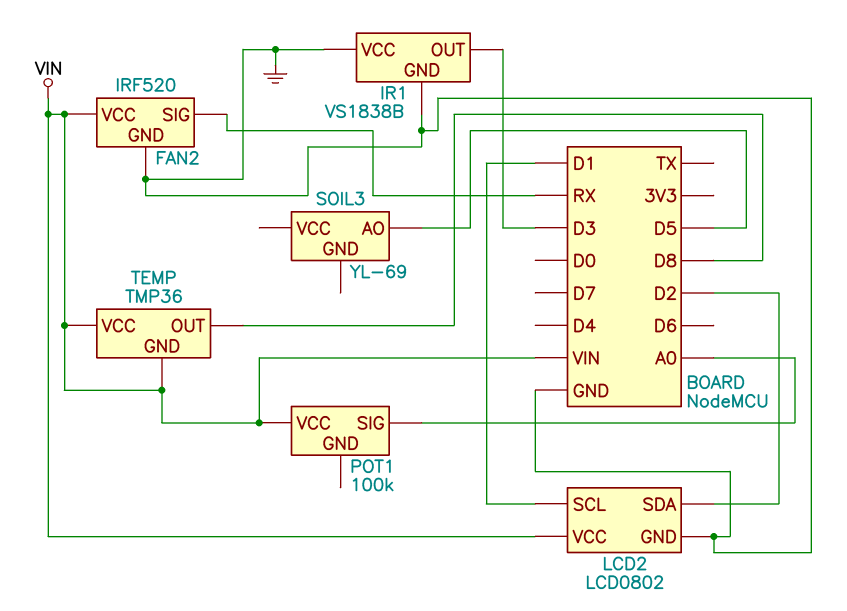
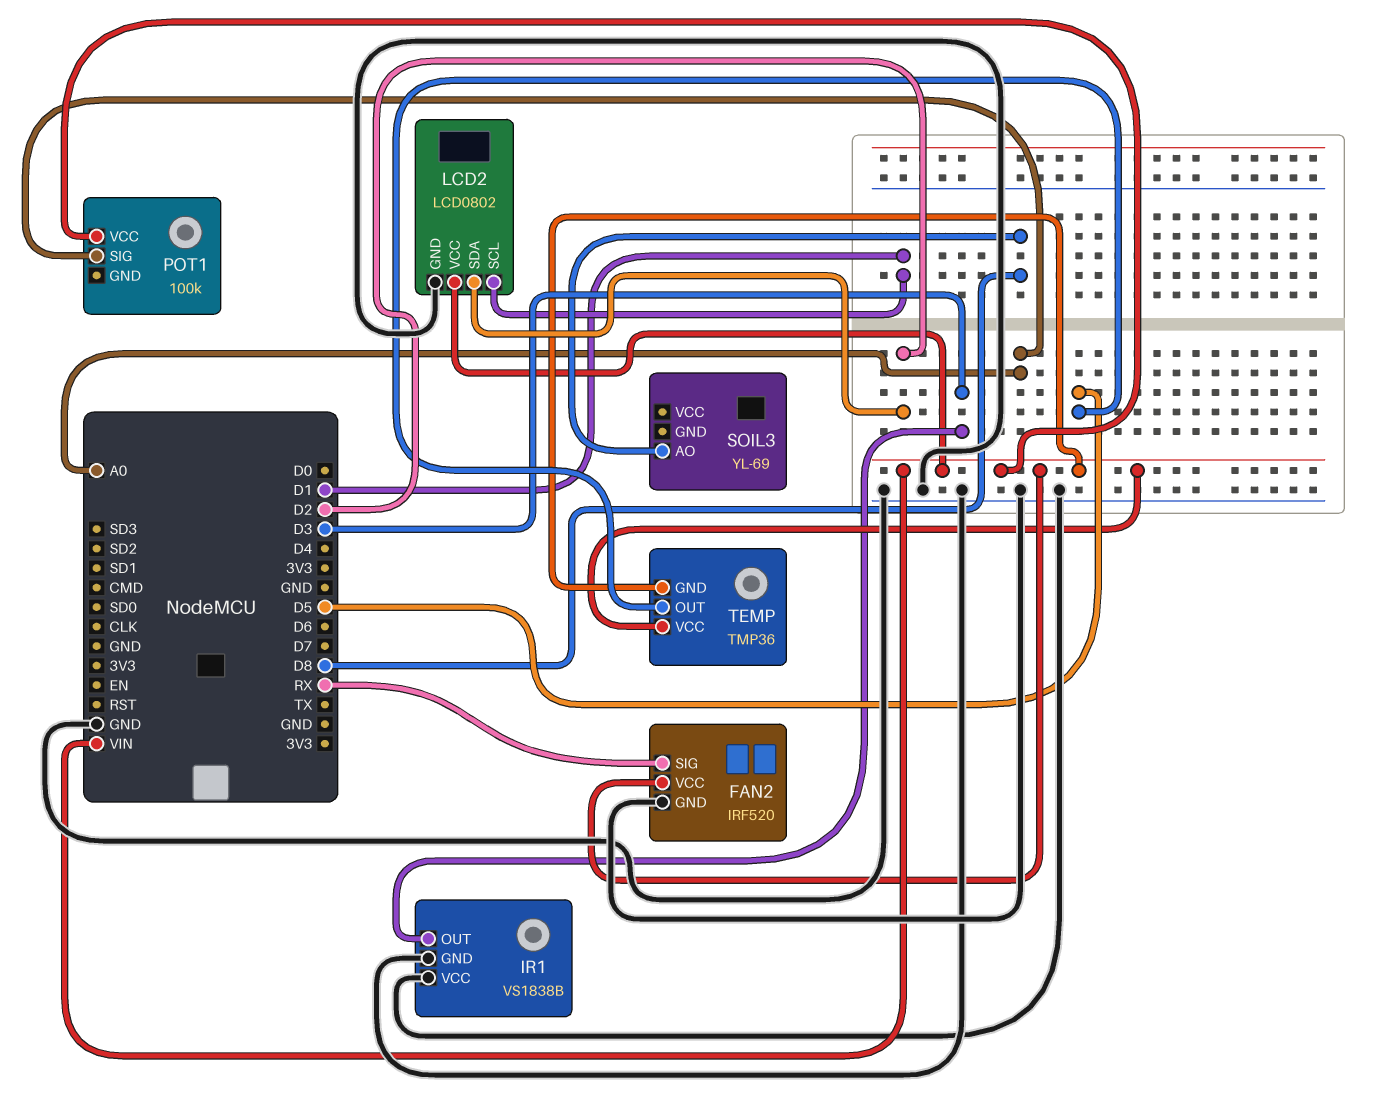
SOIL3 pin AO: D5 -> D8
TEMP pin OUT: D8 -> D5

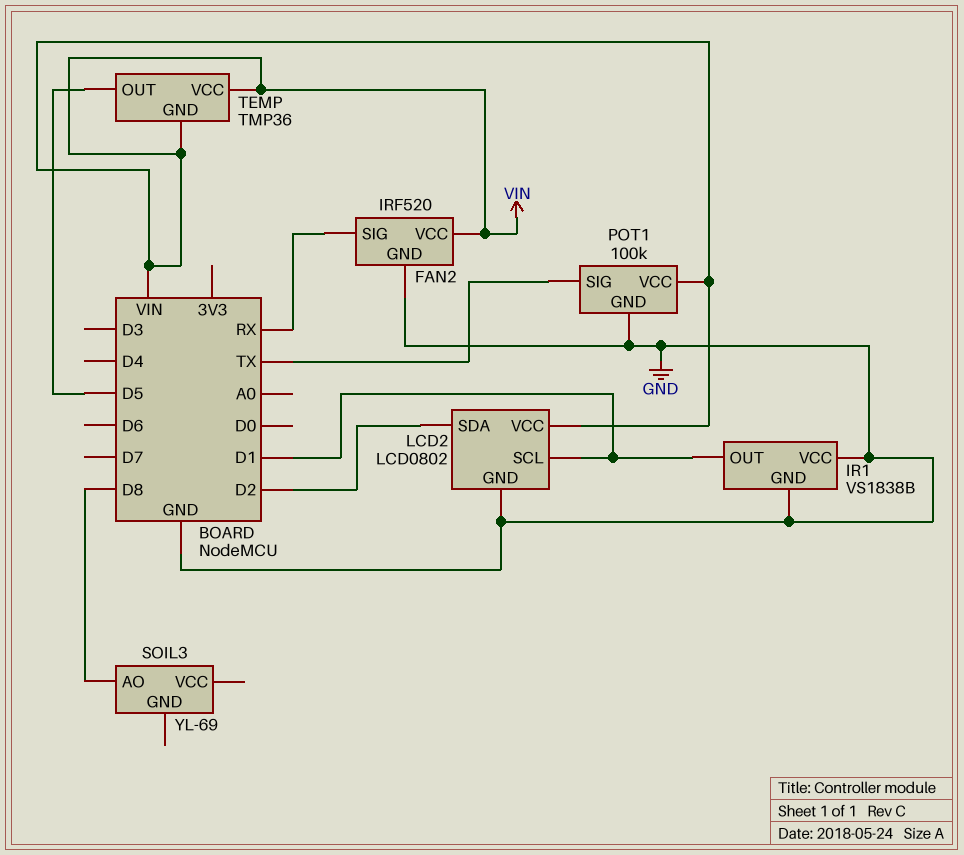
IR1 pin OUT: D3 -> D1
POT1 pin GND: none -> GND
POT1 pin SIG: A0 -> TX

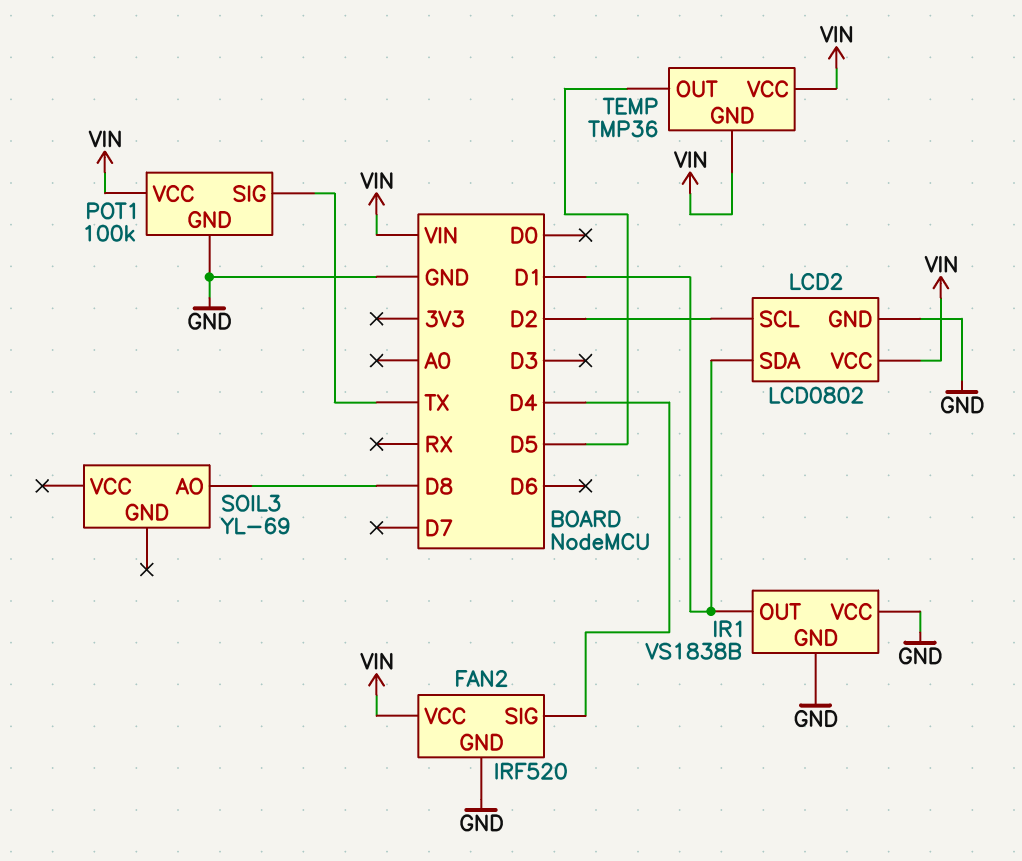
FAN2 pin SIG: RX -> D4
LCD2 pin SCL: D1 -> D2
LCD2 pin SDA: D2 -> D1

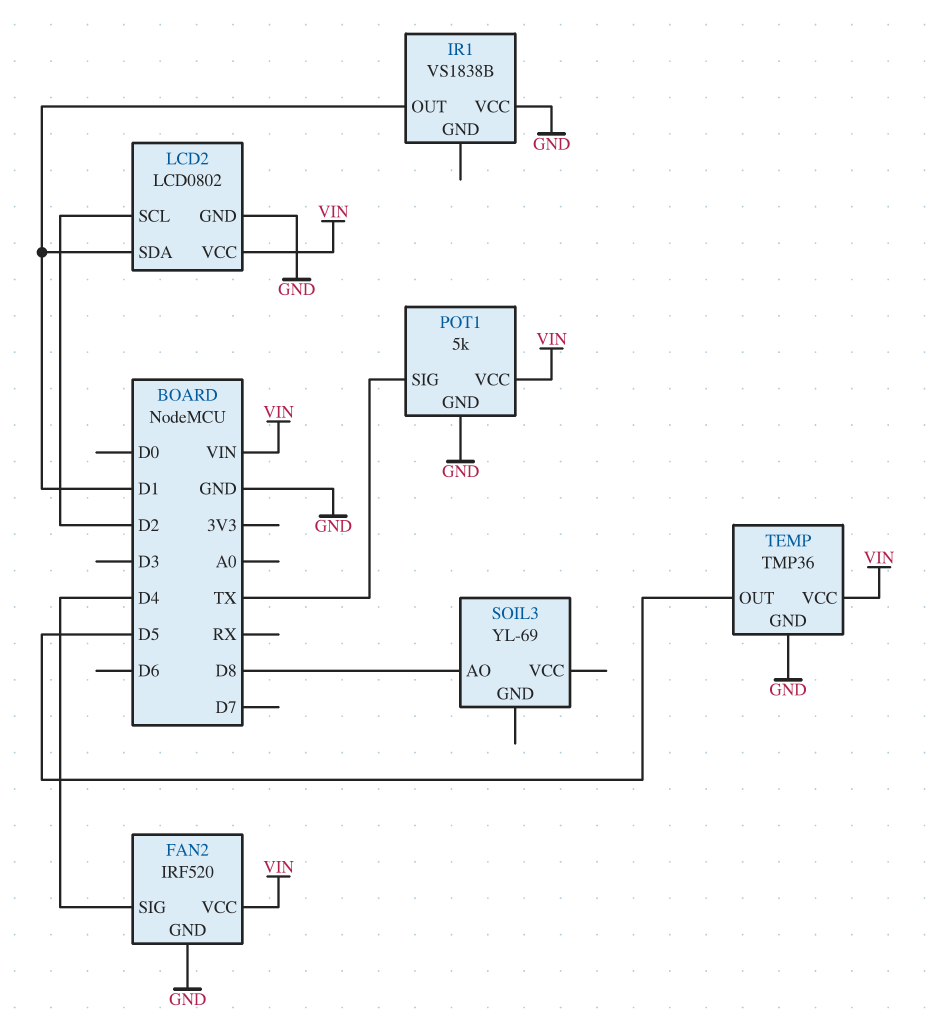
IR1 pin GND: GND -> none
POT1: 100k -> 5k
TEMP pin GND: VIN -> GND

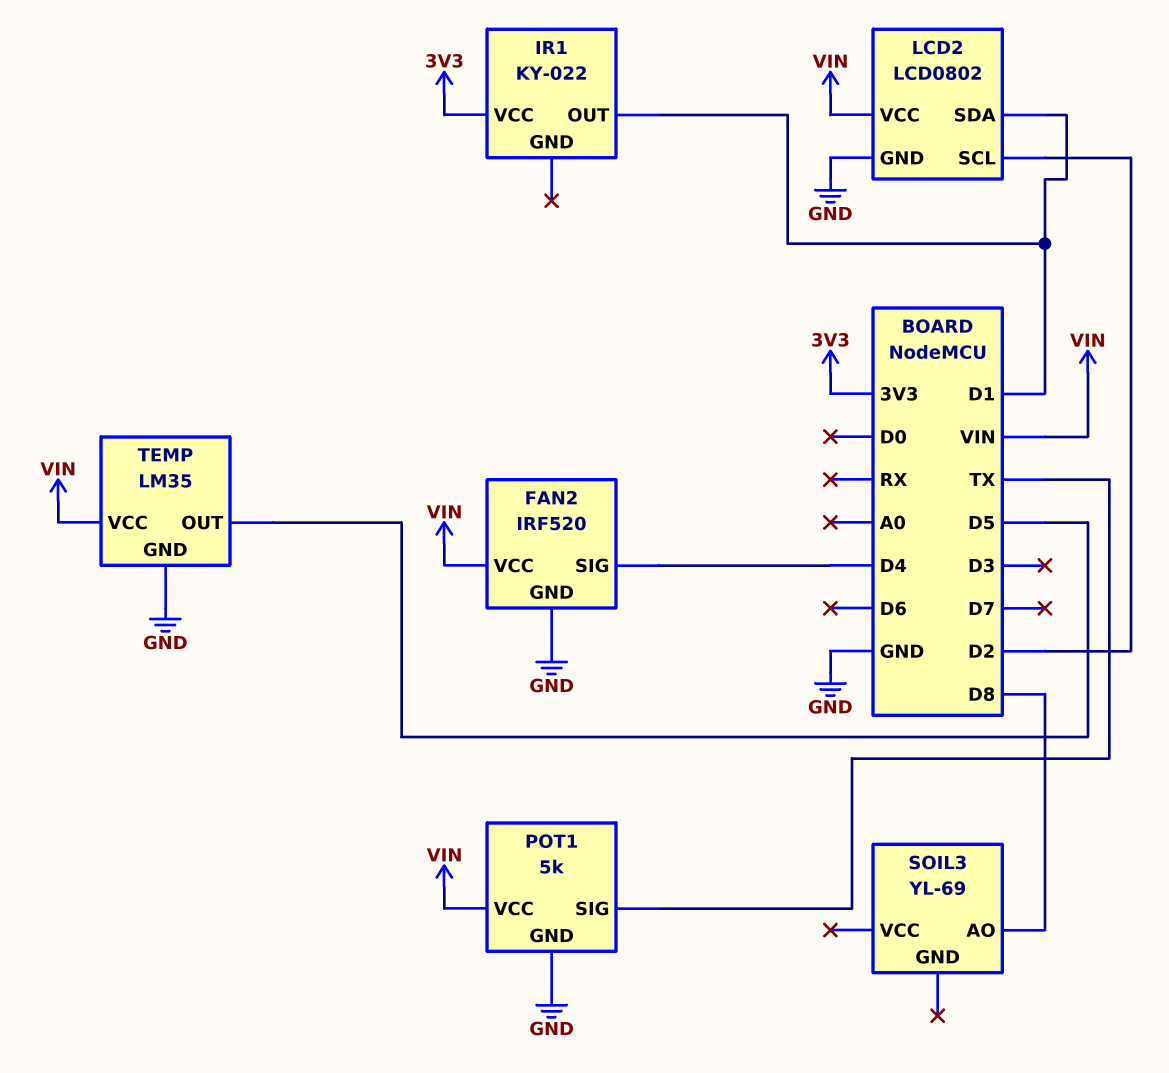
IR1: VS1838B -> KY-022
IR1 pin VCC: GND -> 3V3
TEMP: TMP36 -> LM35

